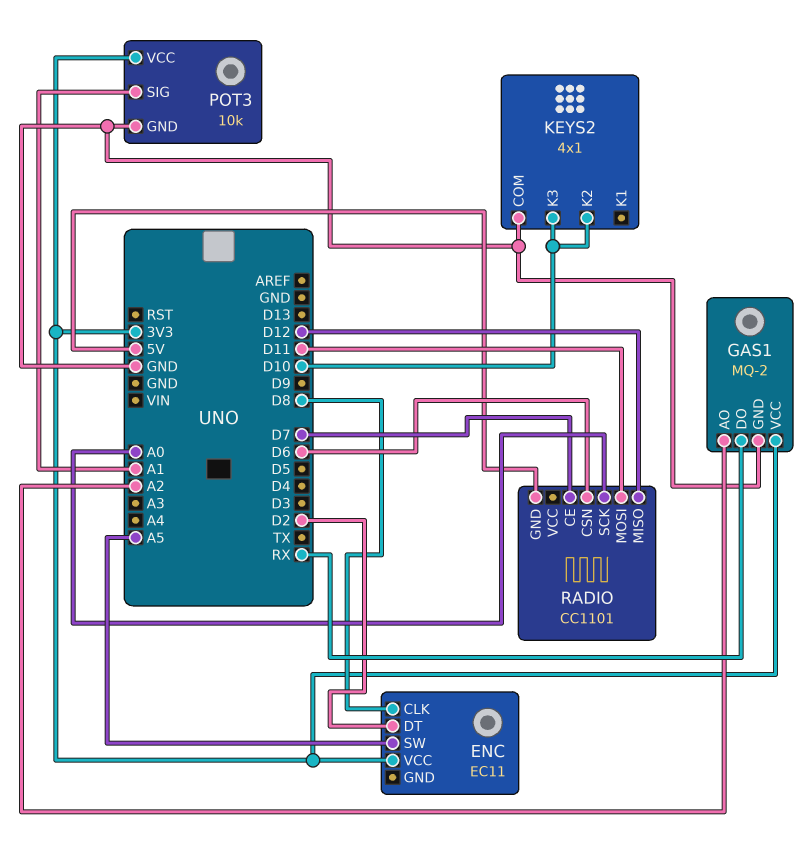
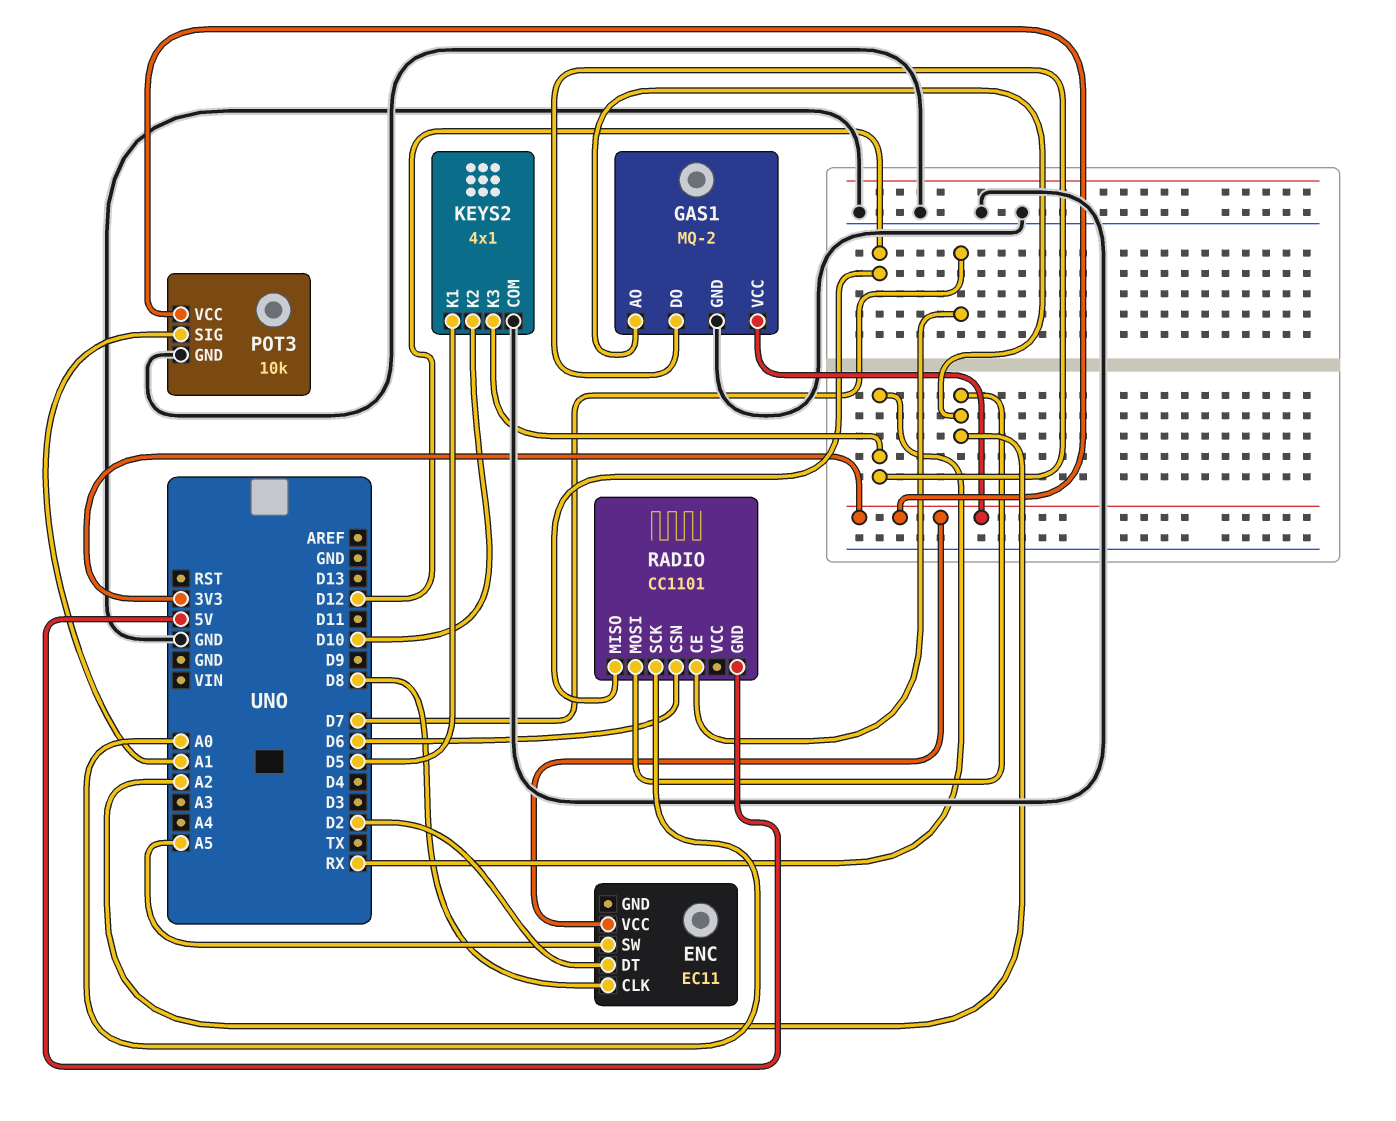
KEYS2 pin K1: none -> D5
KEYS2 pin K3: D10 -> RX
RADIO pin MOSI: D11 -> A2

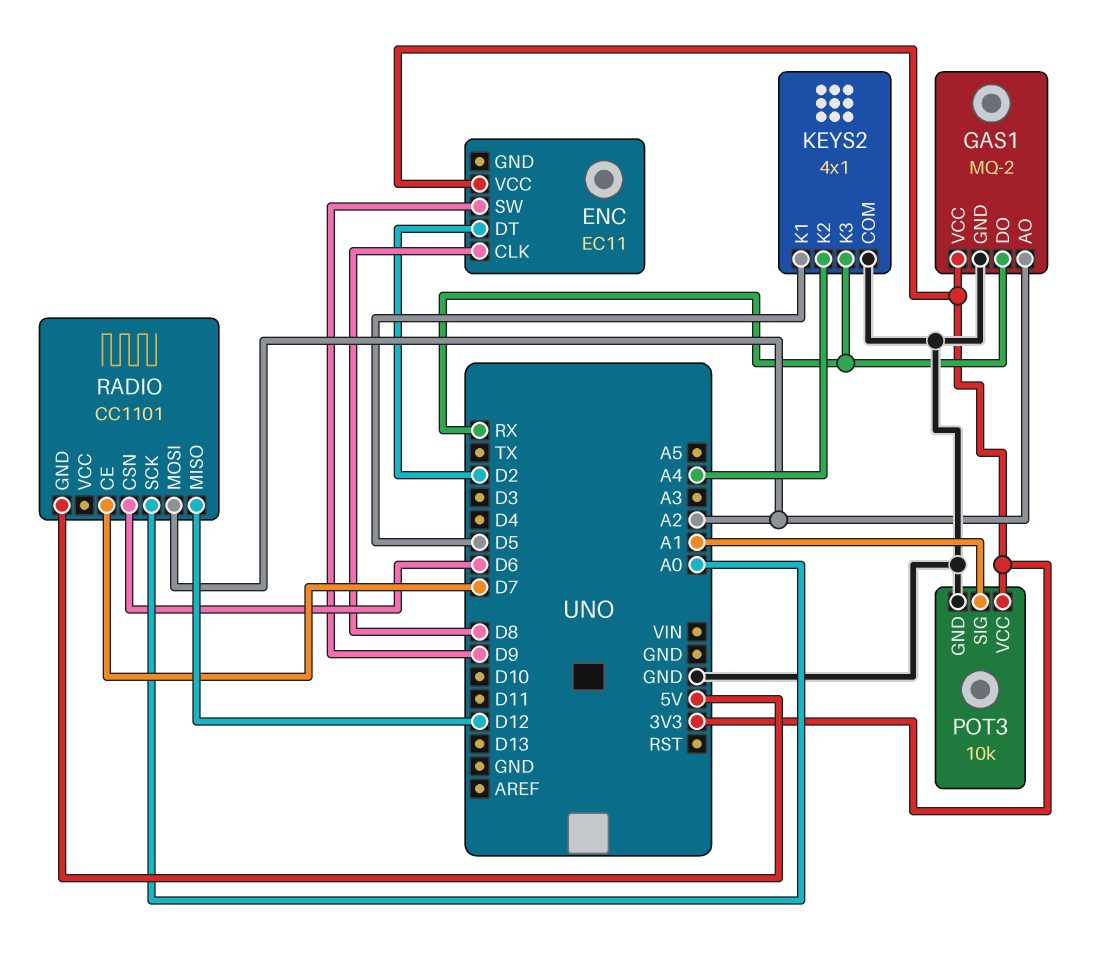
ENC pin SW: A5 -> D9
KEYS2 pin K2: D10 -> A4

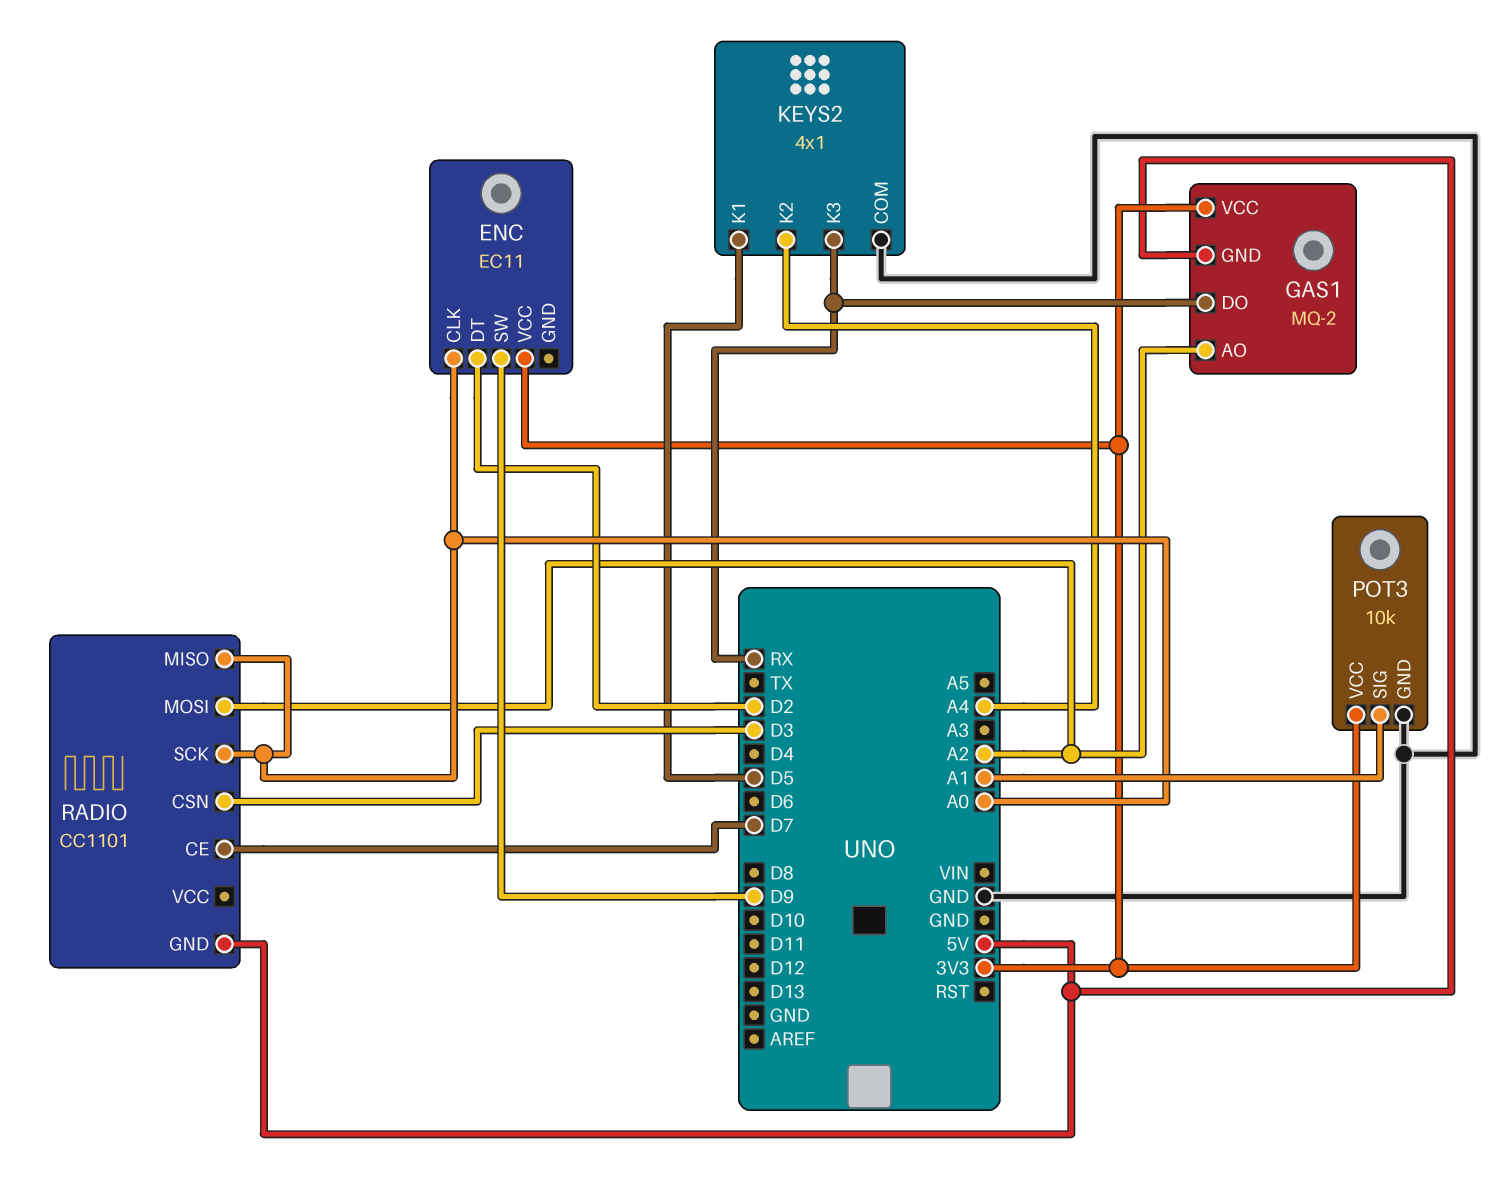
ENC pin CLK: D8 -> A0
GAS1 pin GND: GND -> 5V
RADIO pin CSN: D6 -> D3
RADIO pin MISO: D12 -> A0

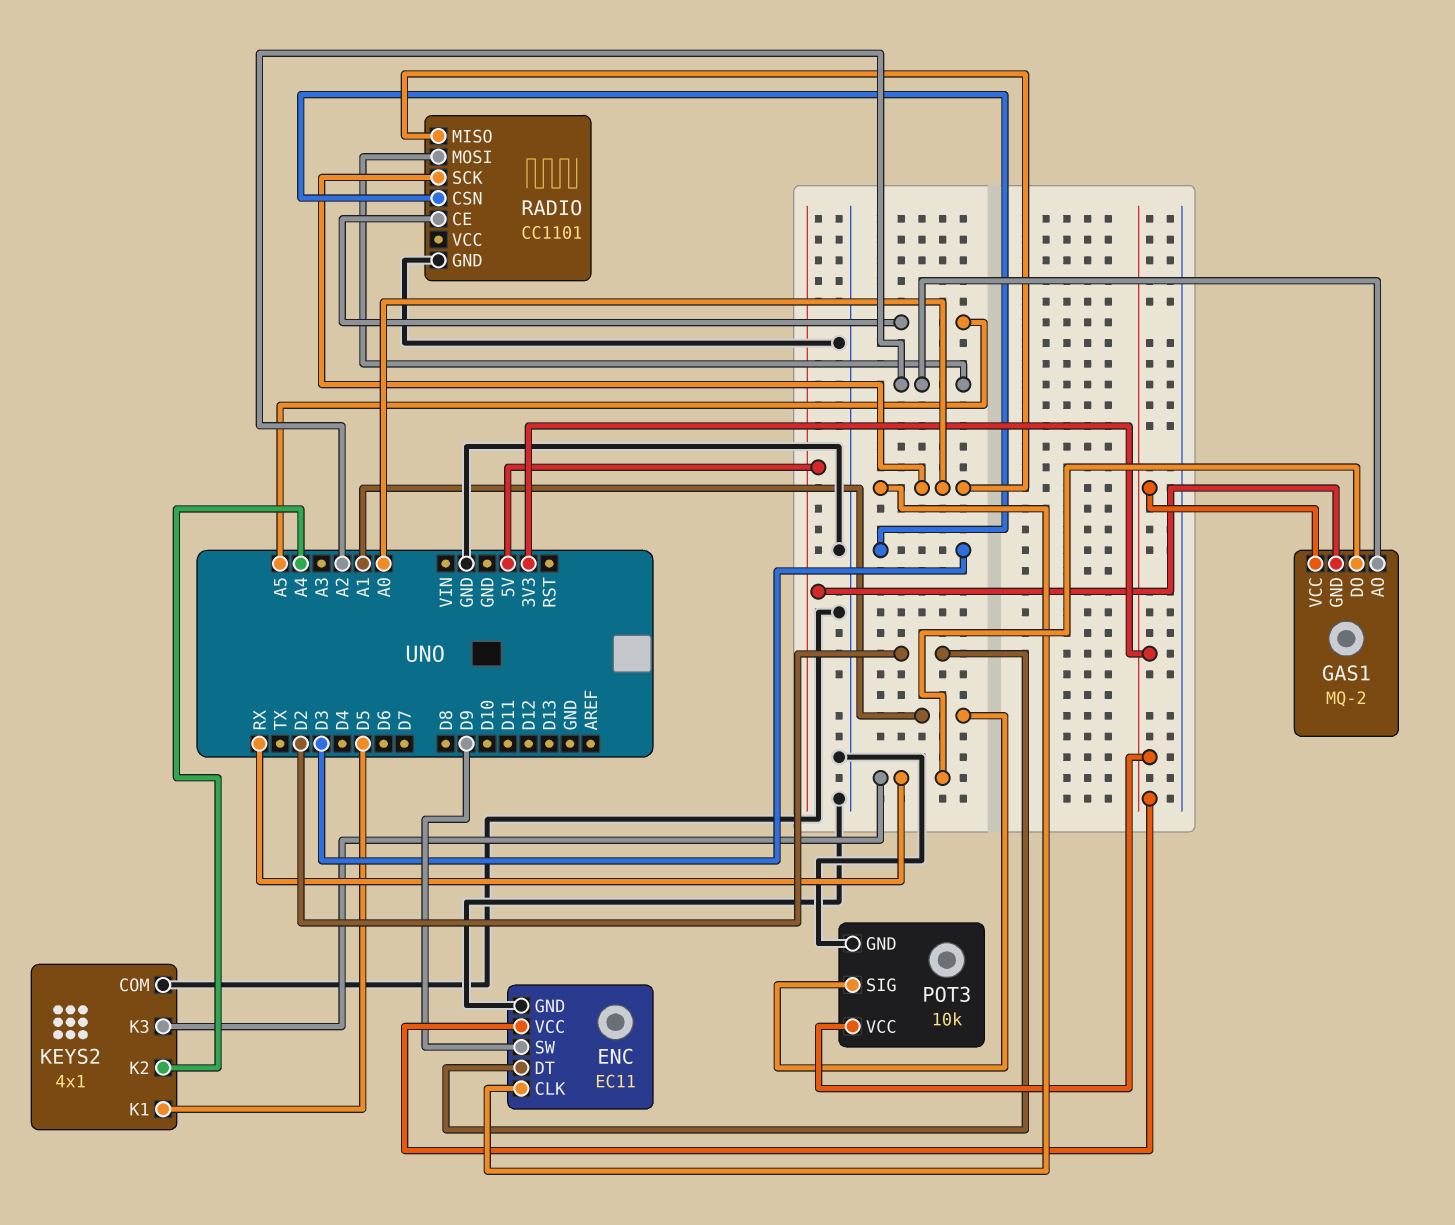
ENC pin GND: none -> GND
RADIO pin CE: D7 -> A5
RADIO pin GND: 5V -> GND

